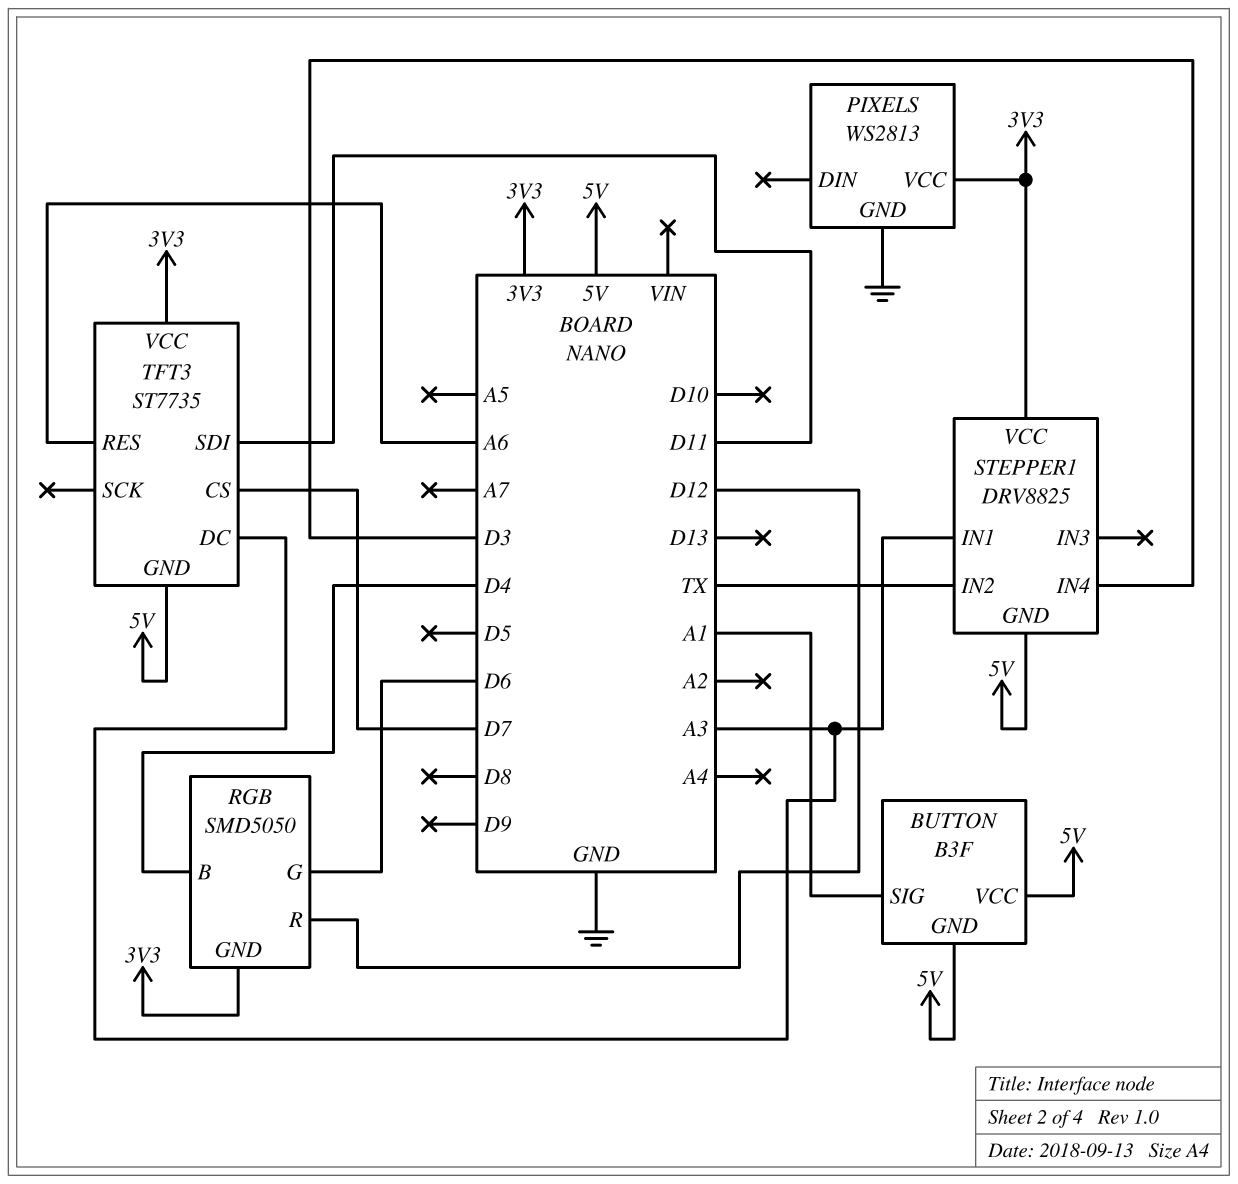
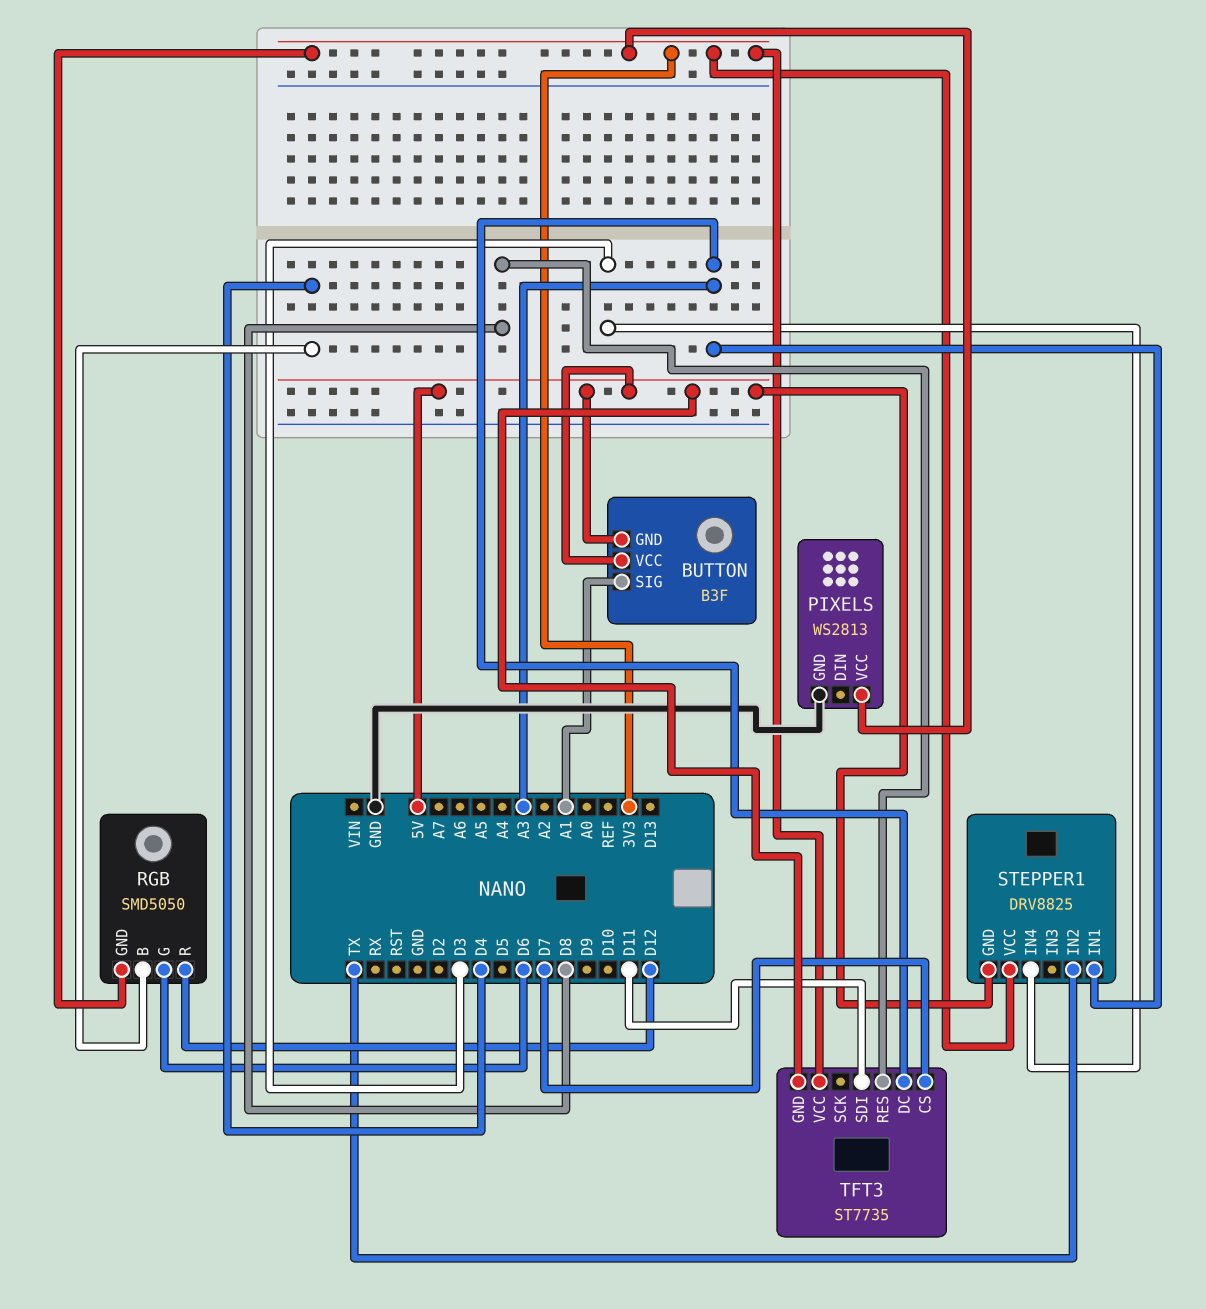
TFT3 pin RES: A6 -> D8

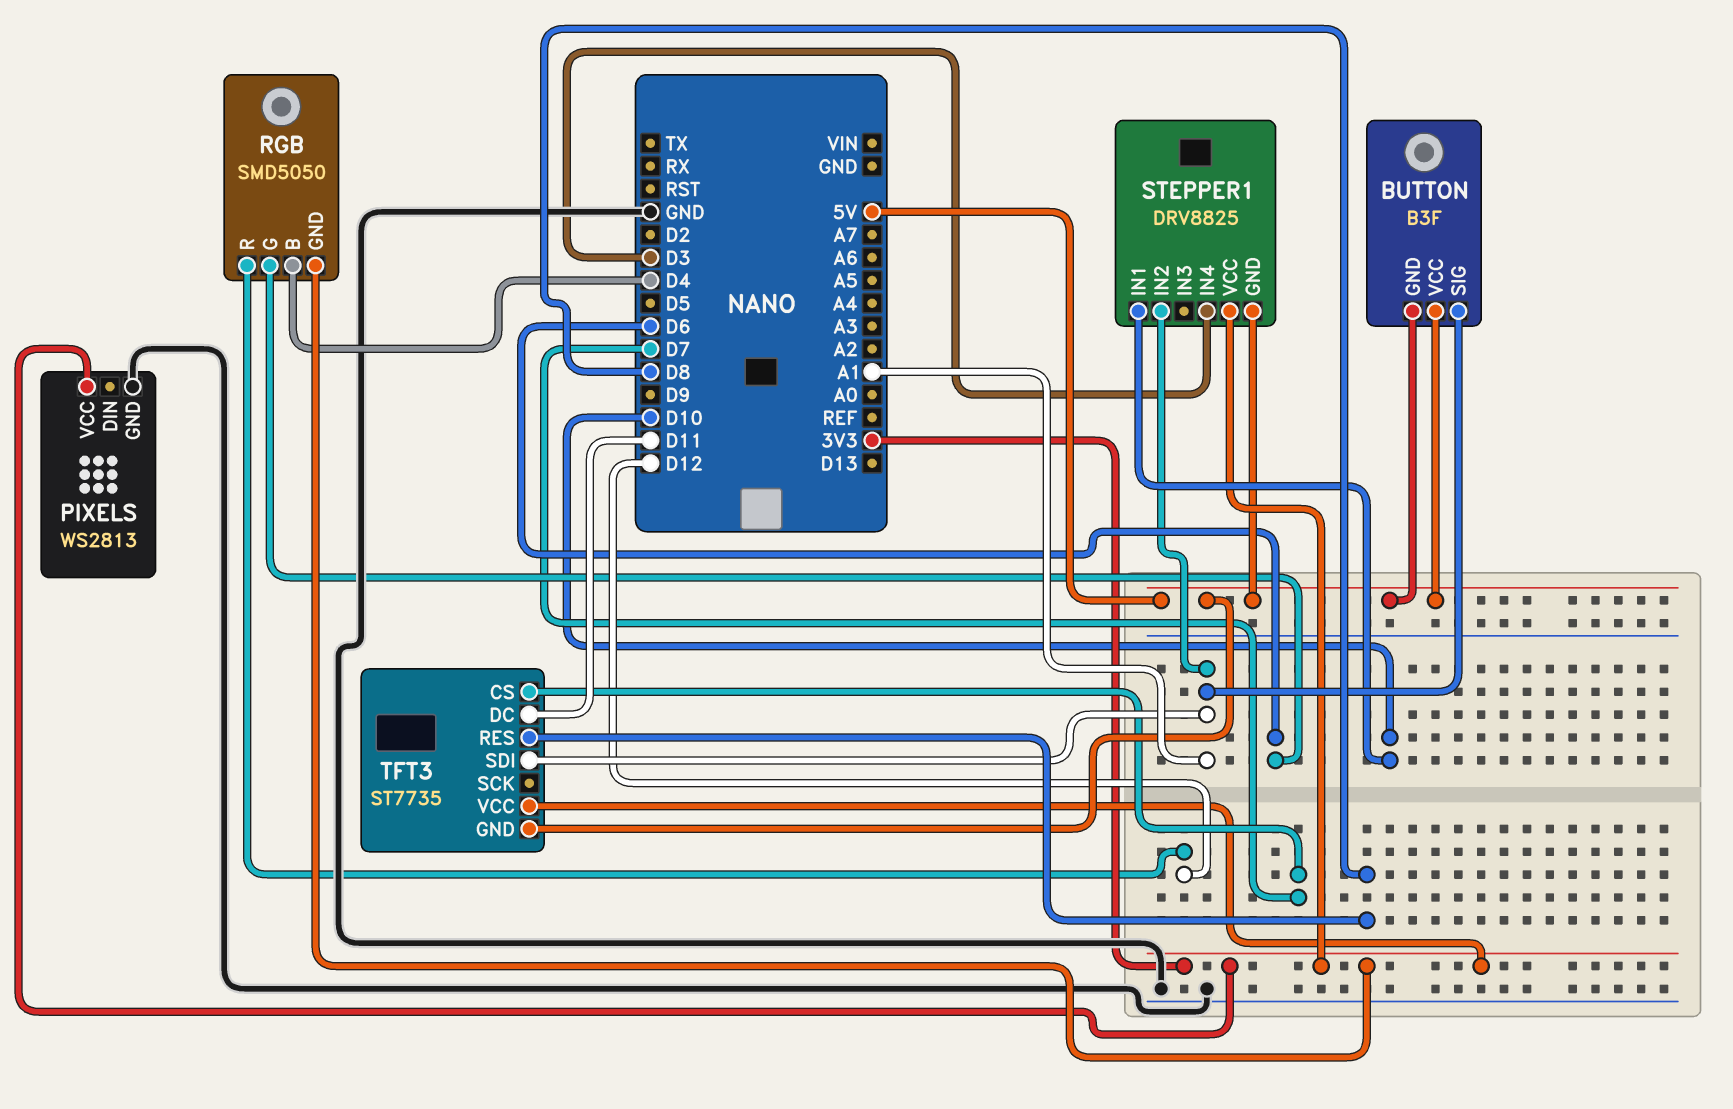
STEPPER1 pin IN1: A3 -> D10
STEPPER1 pin IN2: TX -> A1
TFT3 pin DC: A3 -> D11
TFT3 pin SDI: D11 -> A1

